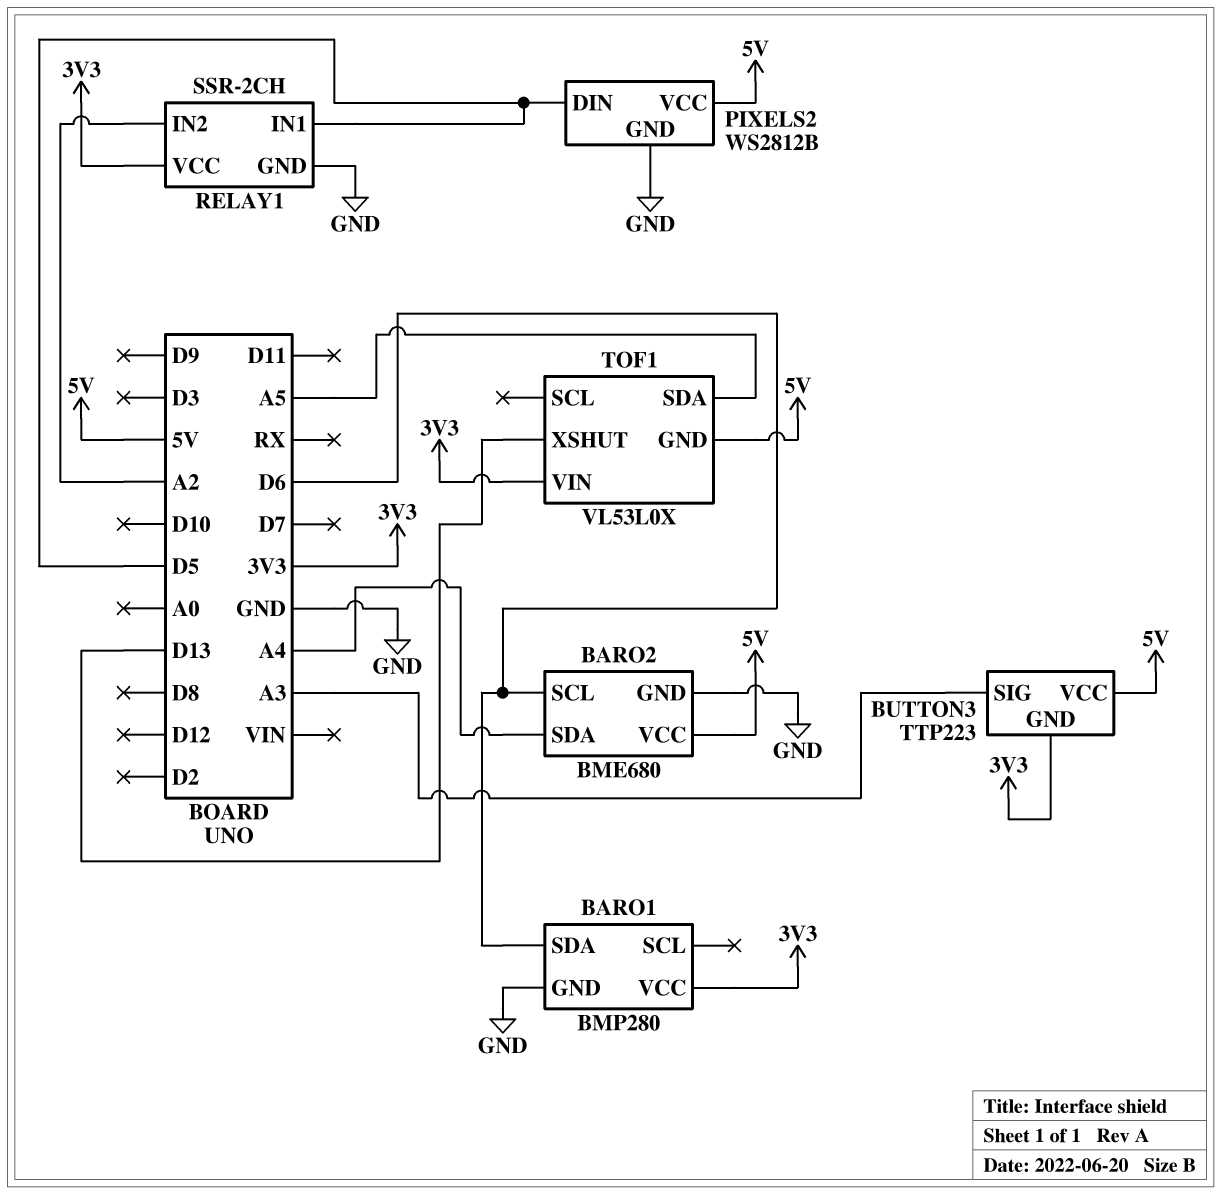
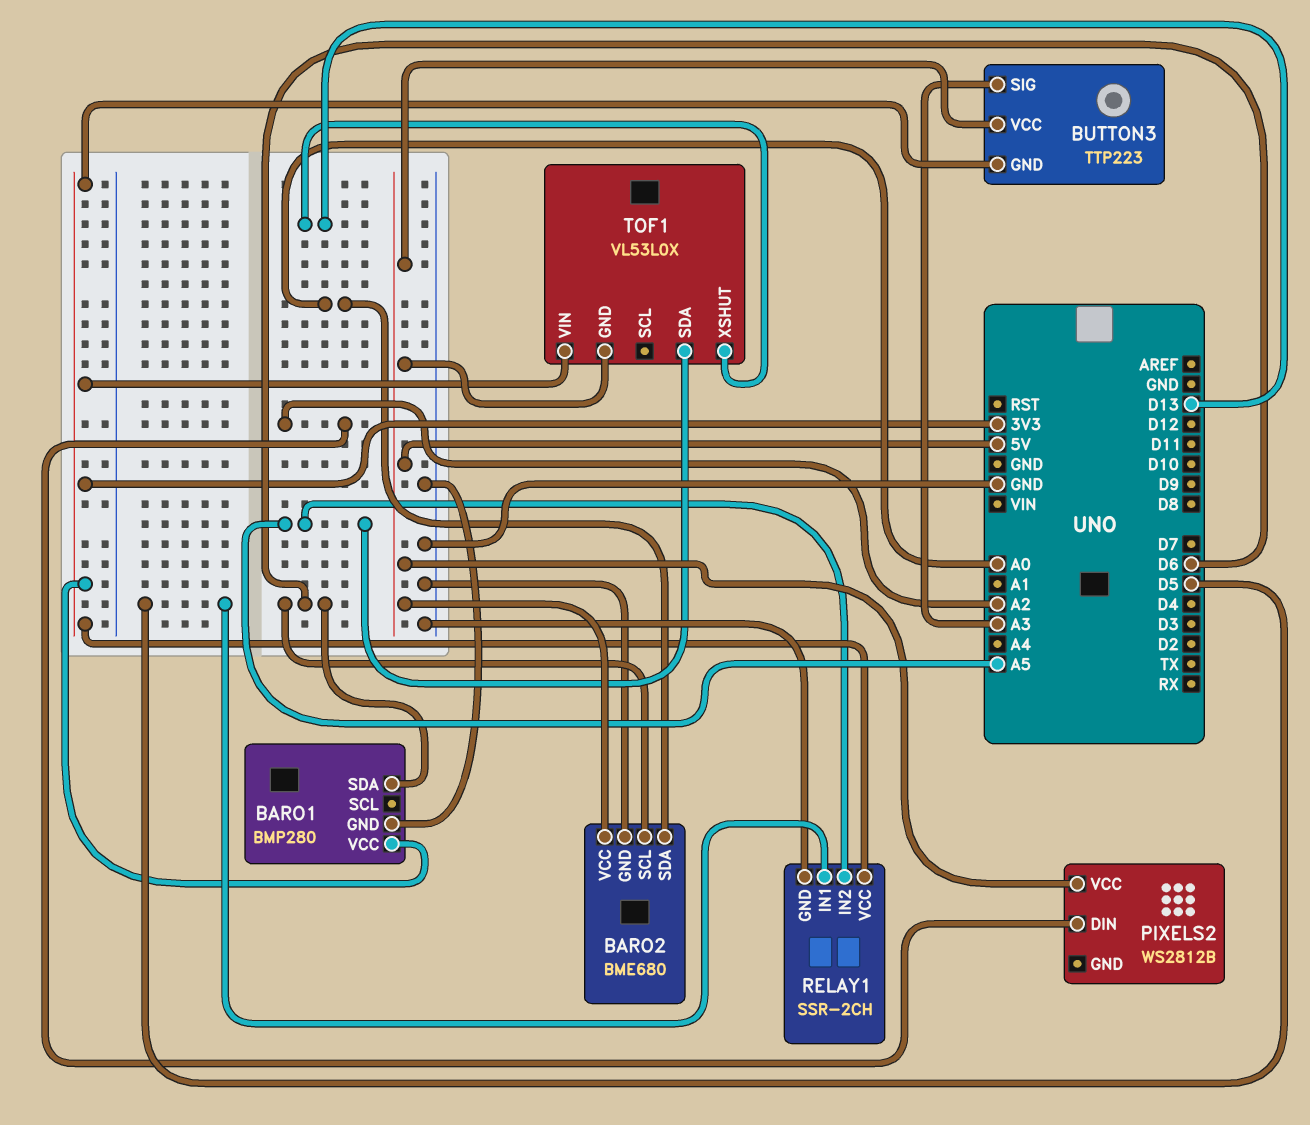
BARO2 pin SDA: A4 -> A0
PIXELS2 pin DIN: D5 -> A2
PIXELS2 pin GND: GND -> none
RELAY1 pin IN2: A2 -> A5

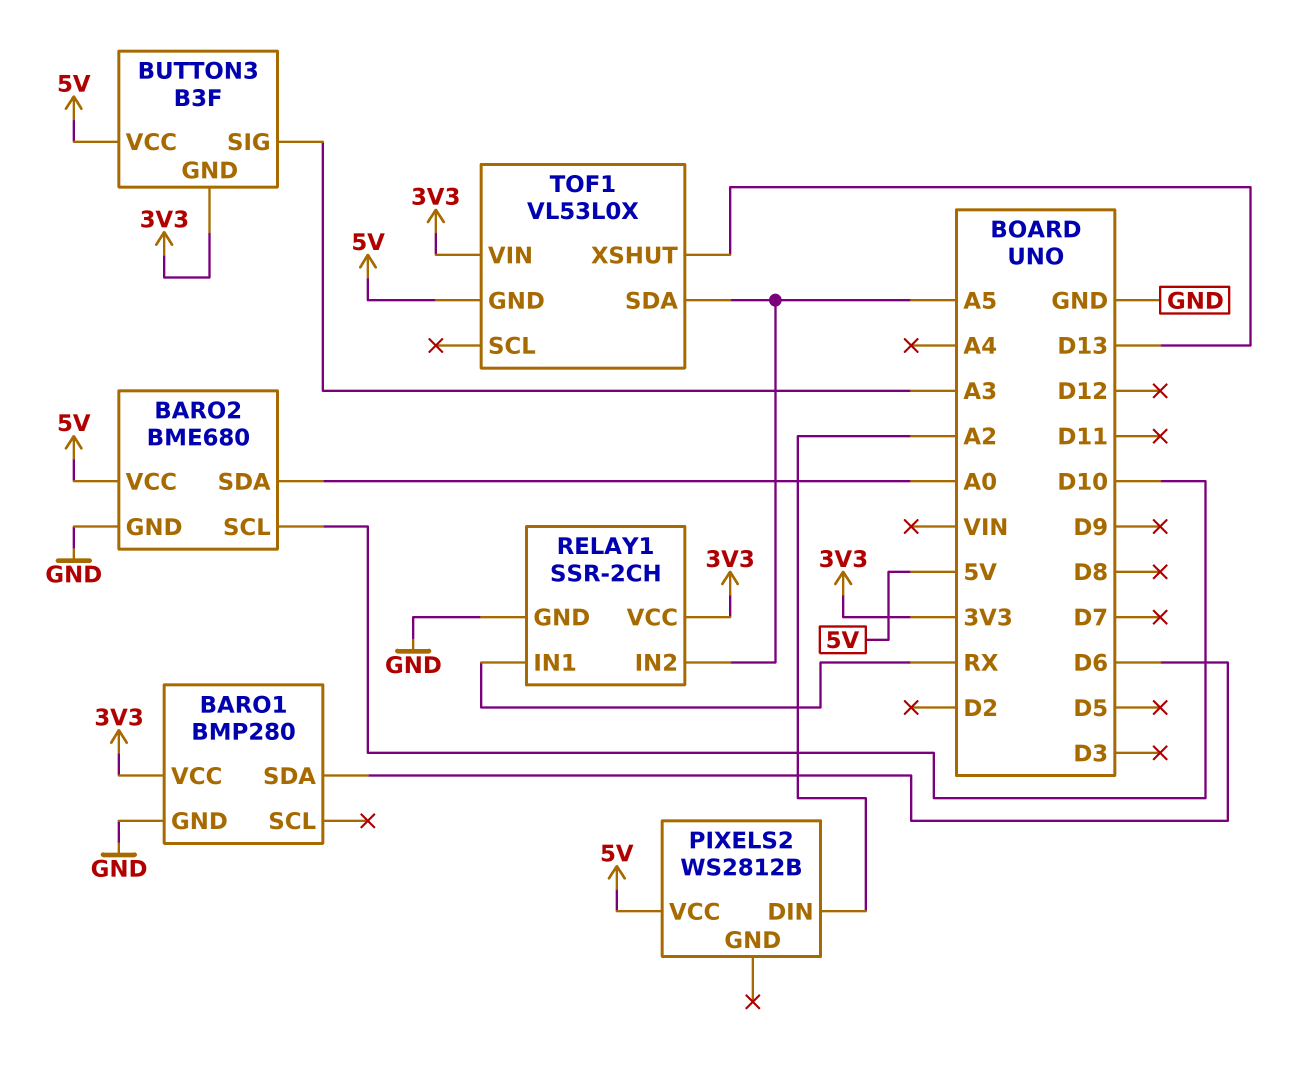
BARO2 pin SCL: D6 -> D10
BUTTON3: TTP223 -> B3F
RELAY1 pin IN1: D5 -> RX

